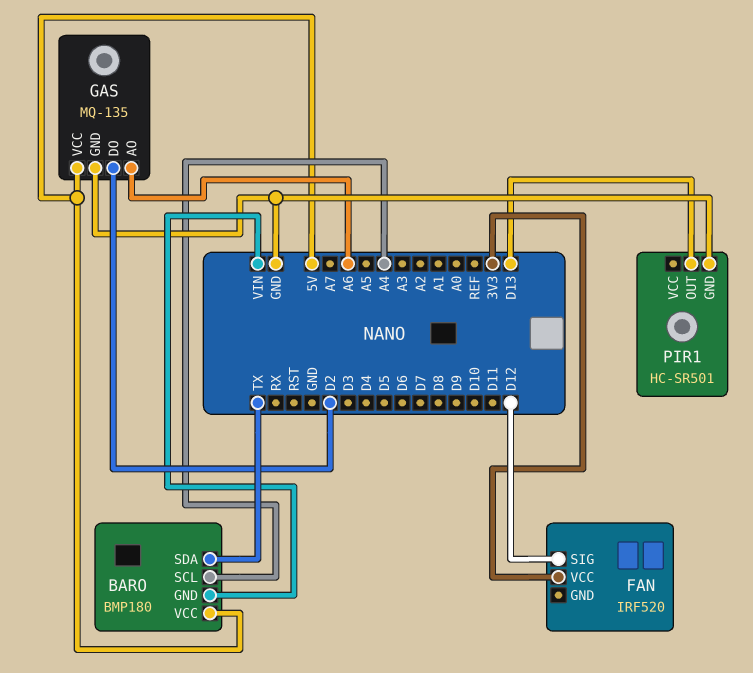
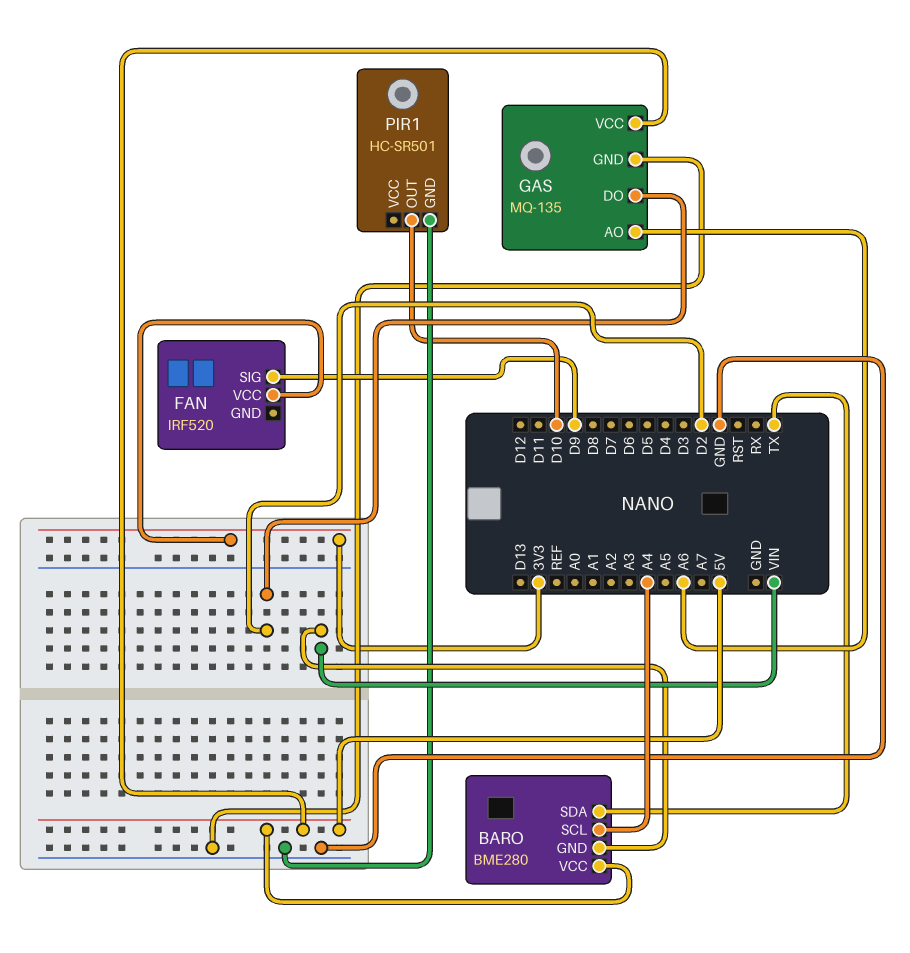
BARO: BMP180 -> BME280
FAN pin SIG: D12 -> D9
PIR1 pin OUT: D13 -> D10

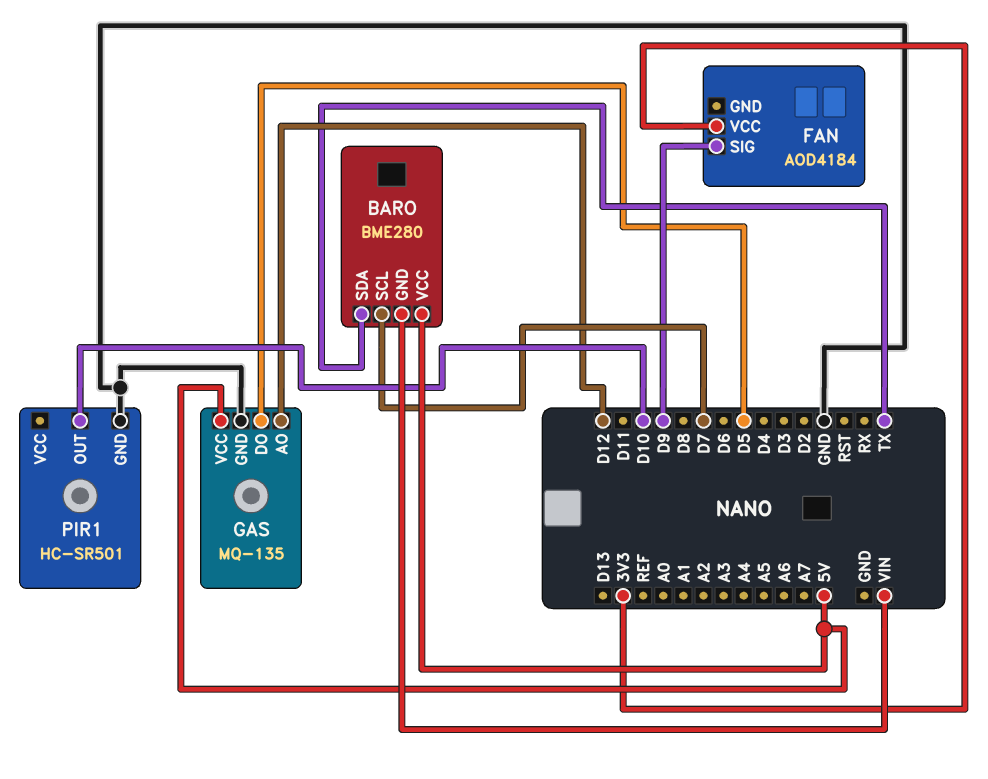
BARO pin SCL: A4 -> D7
FAN: IRF520 -> AOD4184
GAS pin AO: A6 -> D12
GAS pin DO: D2 -> D5

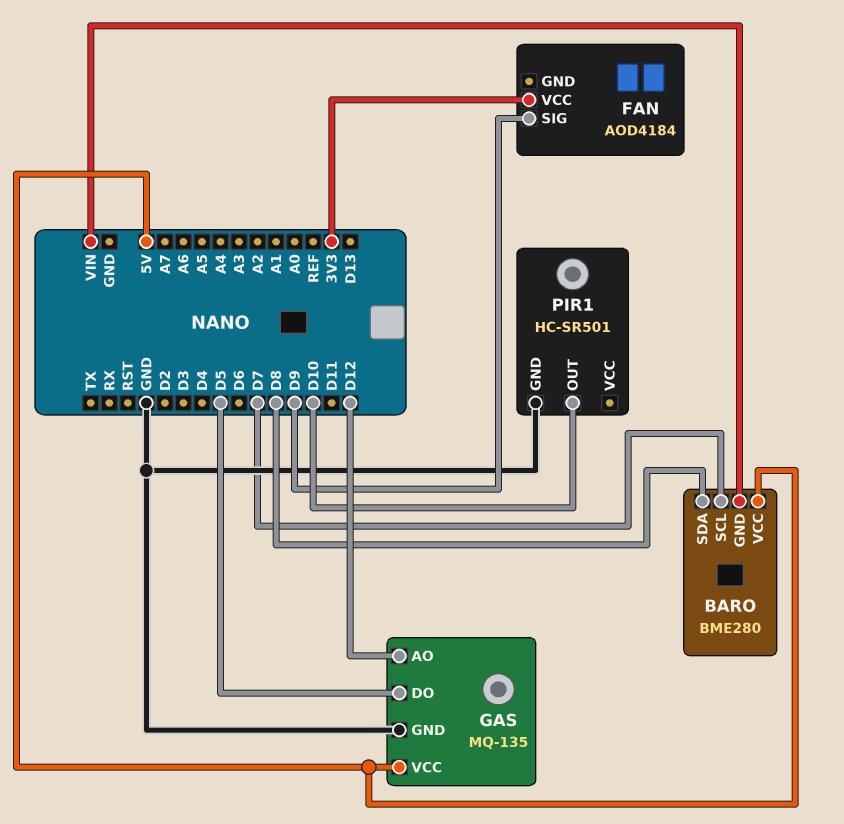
BARO pin SDA: TX -> D8

